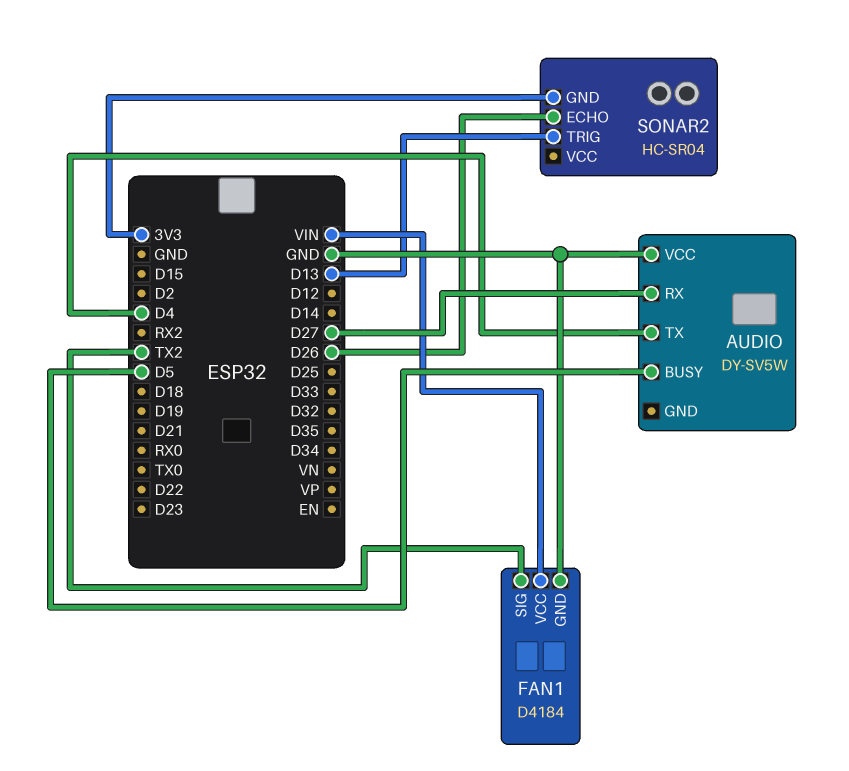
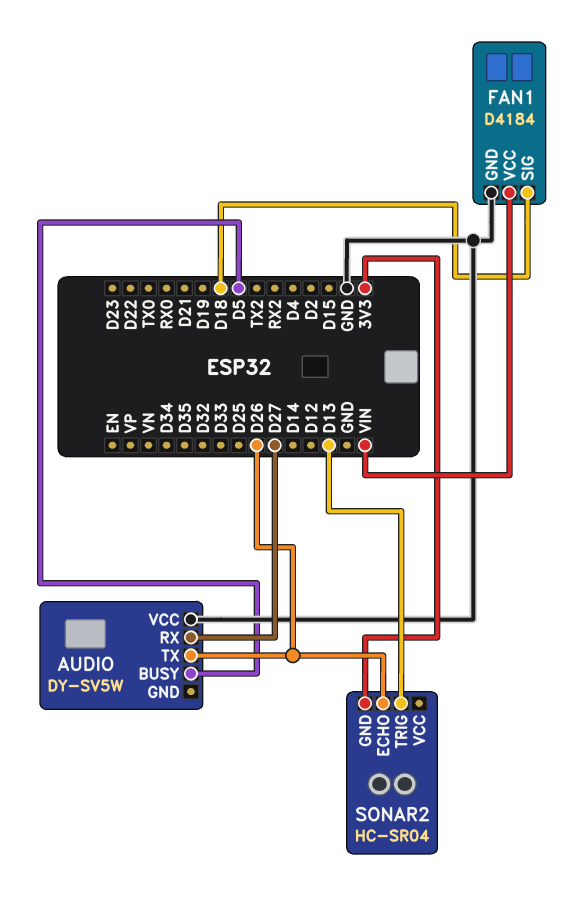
AUDIO pin TX: D4 -> D26
FAN1 pin SIG: TX2 -> D18

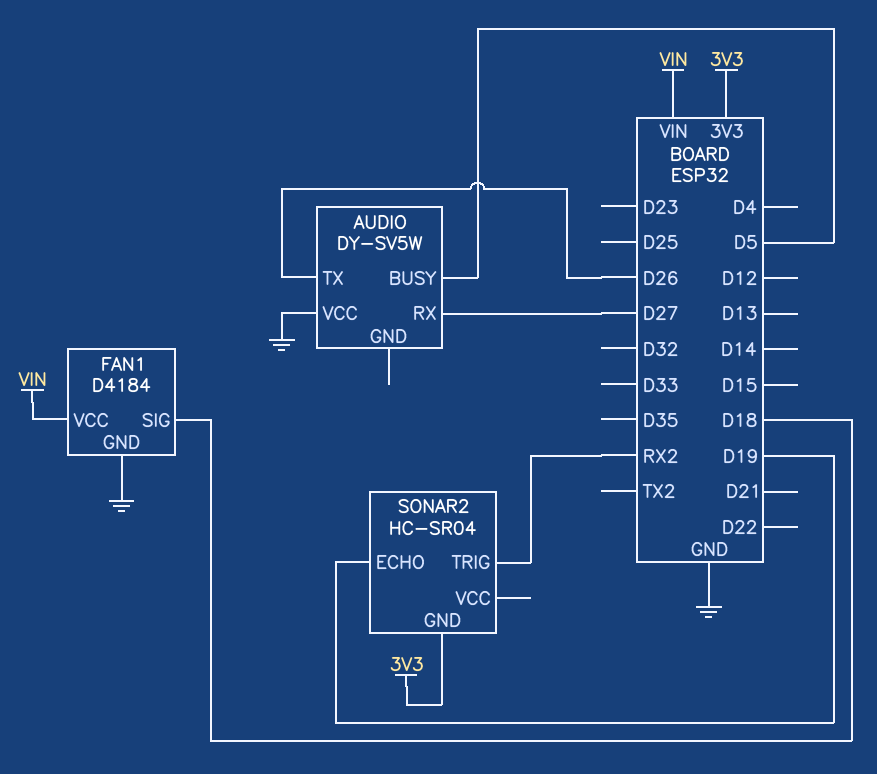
SONAR2 pin ECHO: D26 -> D19
SONAR2 pin TRIG: D13 -> RX2

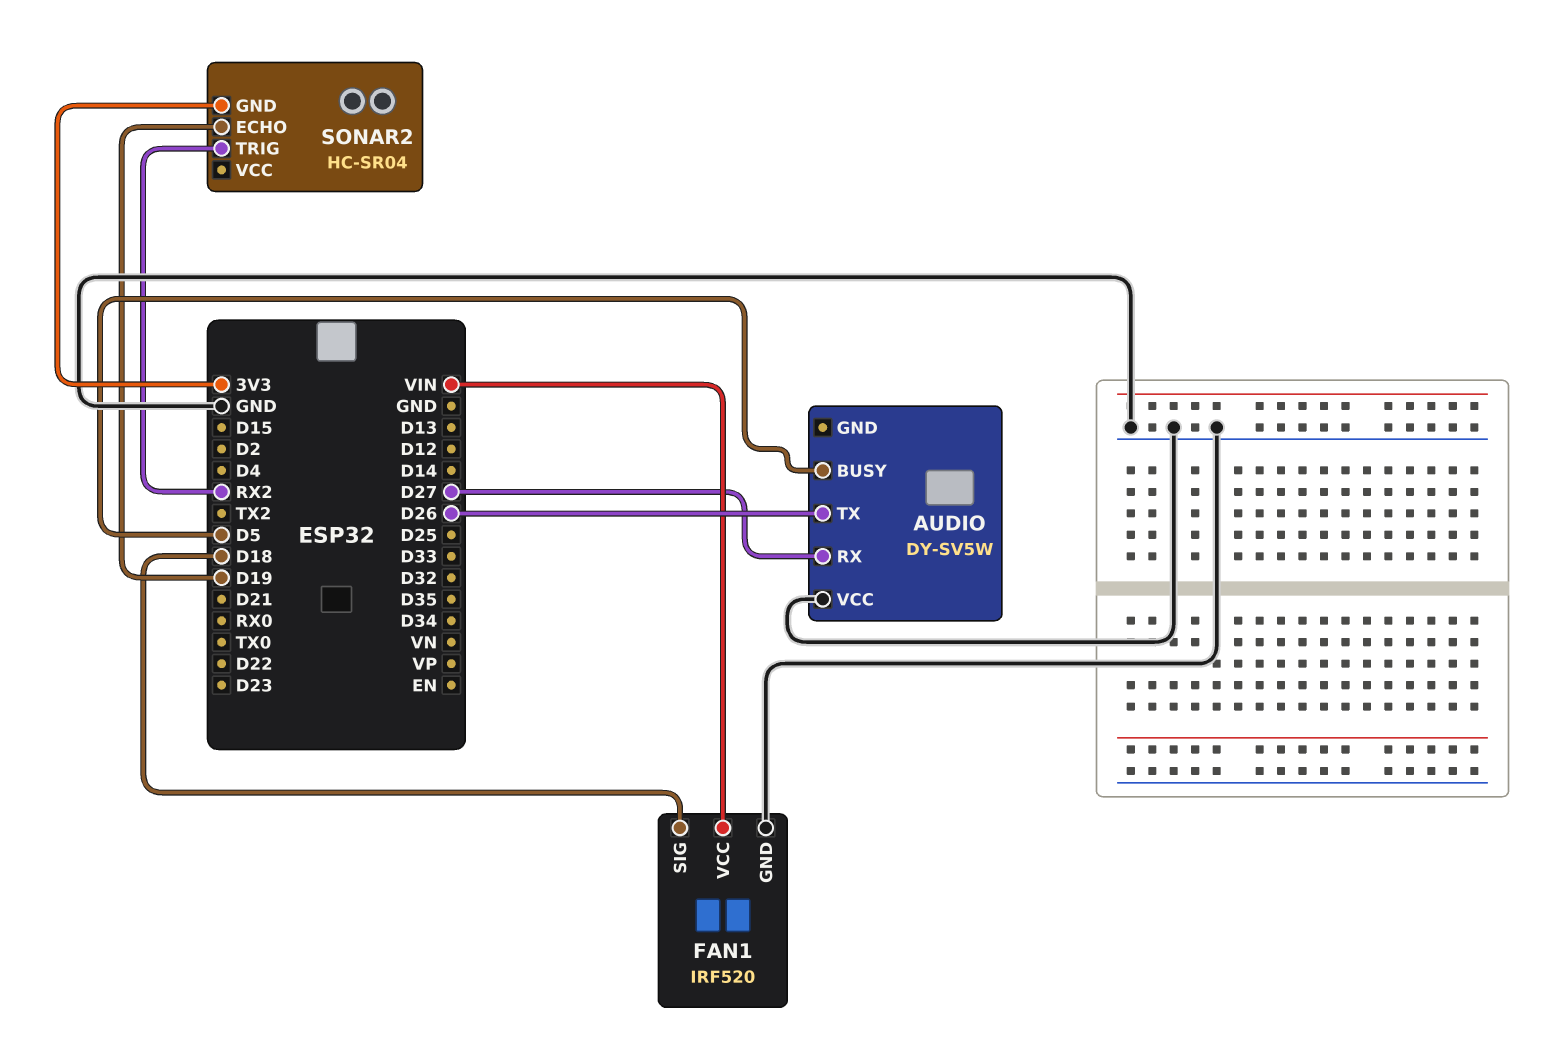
FAN1: D4184 -> IRF520

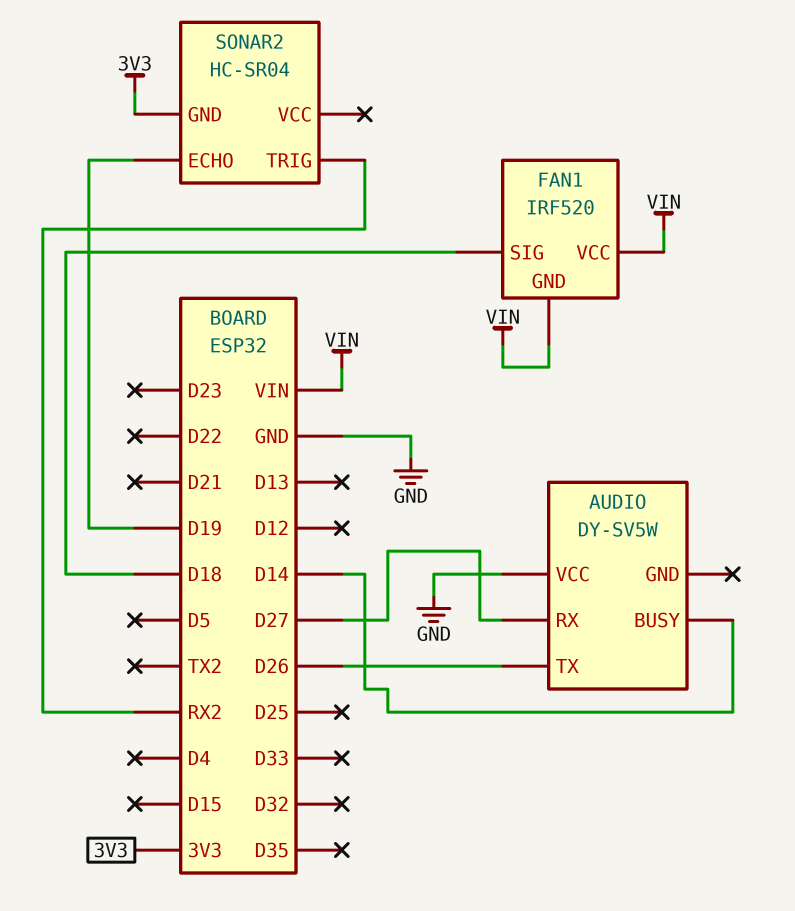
AUDIO pin BUSY: D5 -> D14
FAN1 pin GND: GND -> VIN

